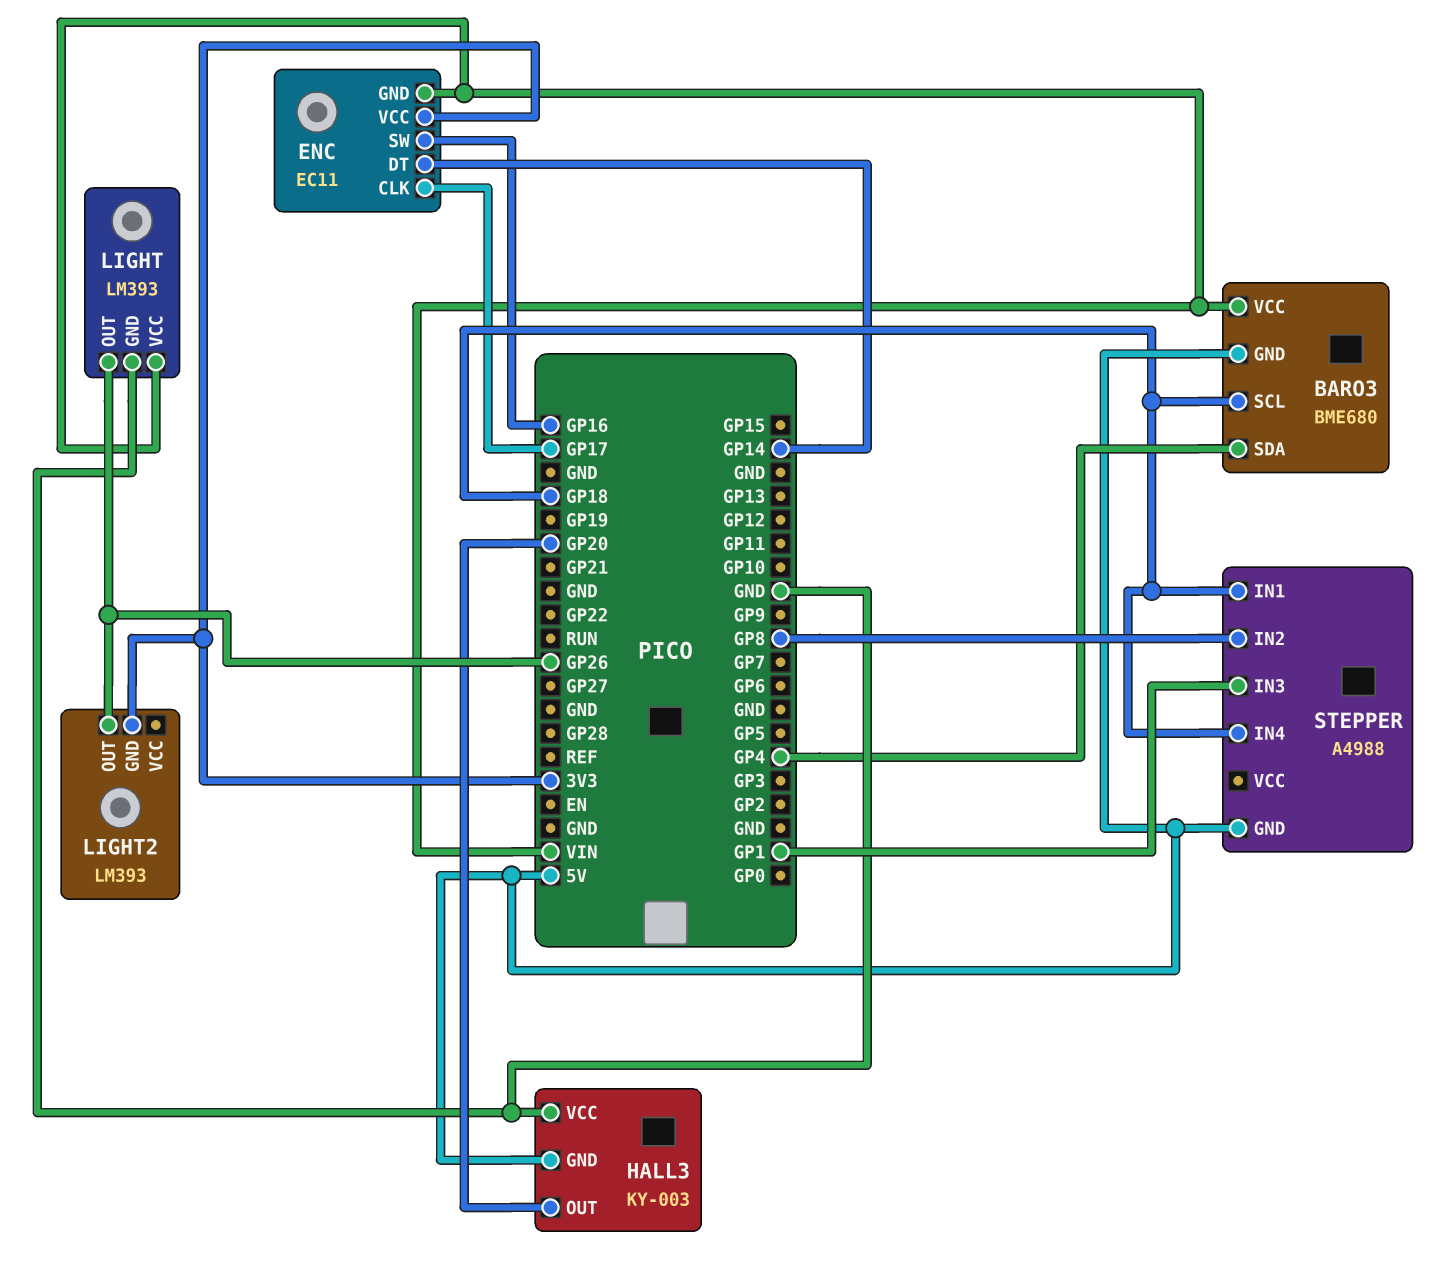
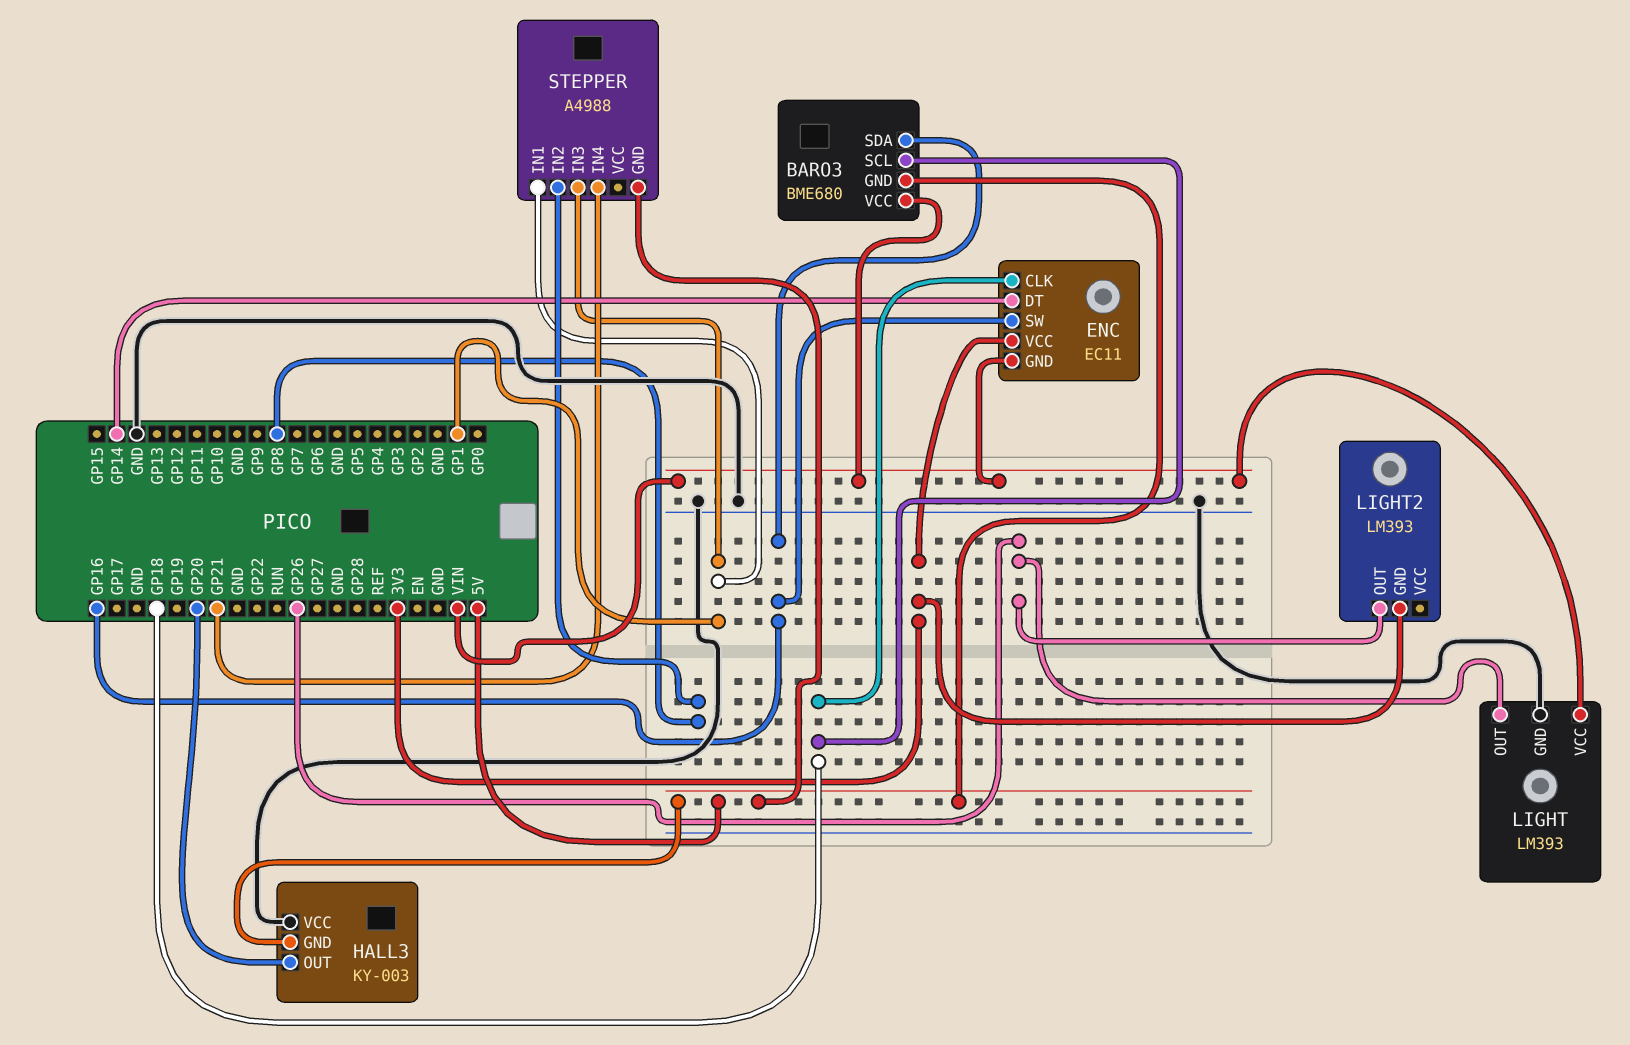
BARO3 pin SDA: GP4 -> GP16
ENC pin CLK: GP17 -> GP18
STEPPER pin IN1: GP18 -> GP1
STEPPER pin IN4: GP18 -> GP21

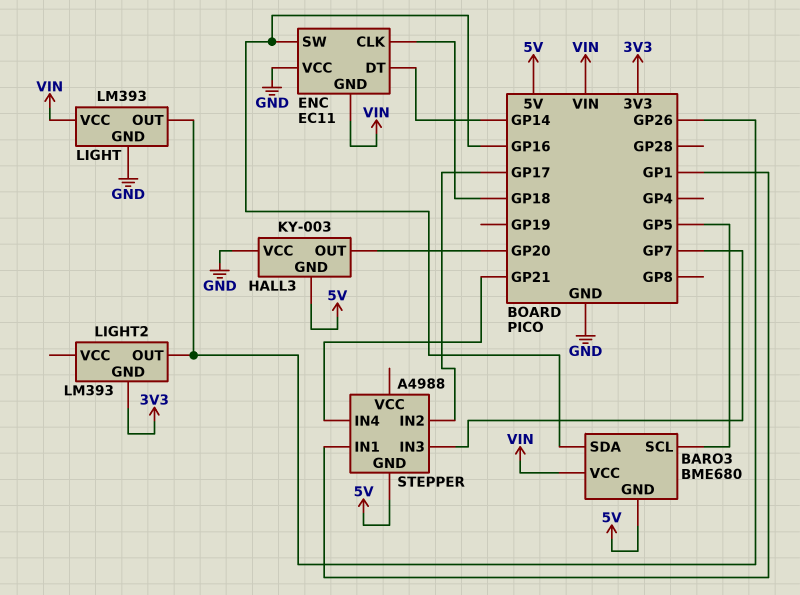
BARO3 pin SCL: GP18 -> GP5
ENC pin VCC: 3V3 -> GND
STEPPER pin IN2: GP8 -> GP17
STEPPER pin IN3: GP1 -> GP7

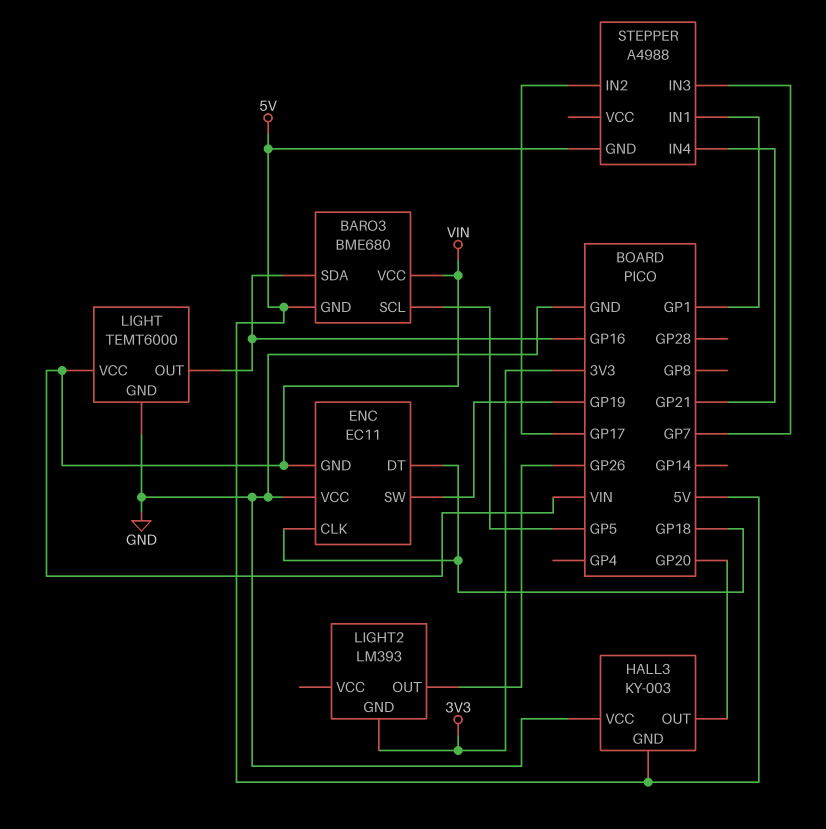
ENC pin DT: GP14 -> GP18
ENC pin SW: GP16 -> GP19
LIGHT: LM393 -> TEMT6000
LIGHT pin OUT: GP26 -> GP16

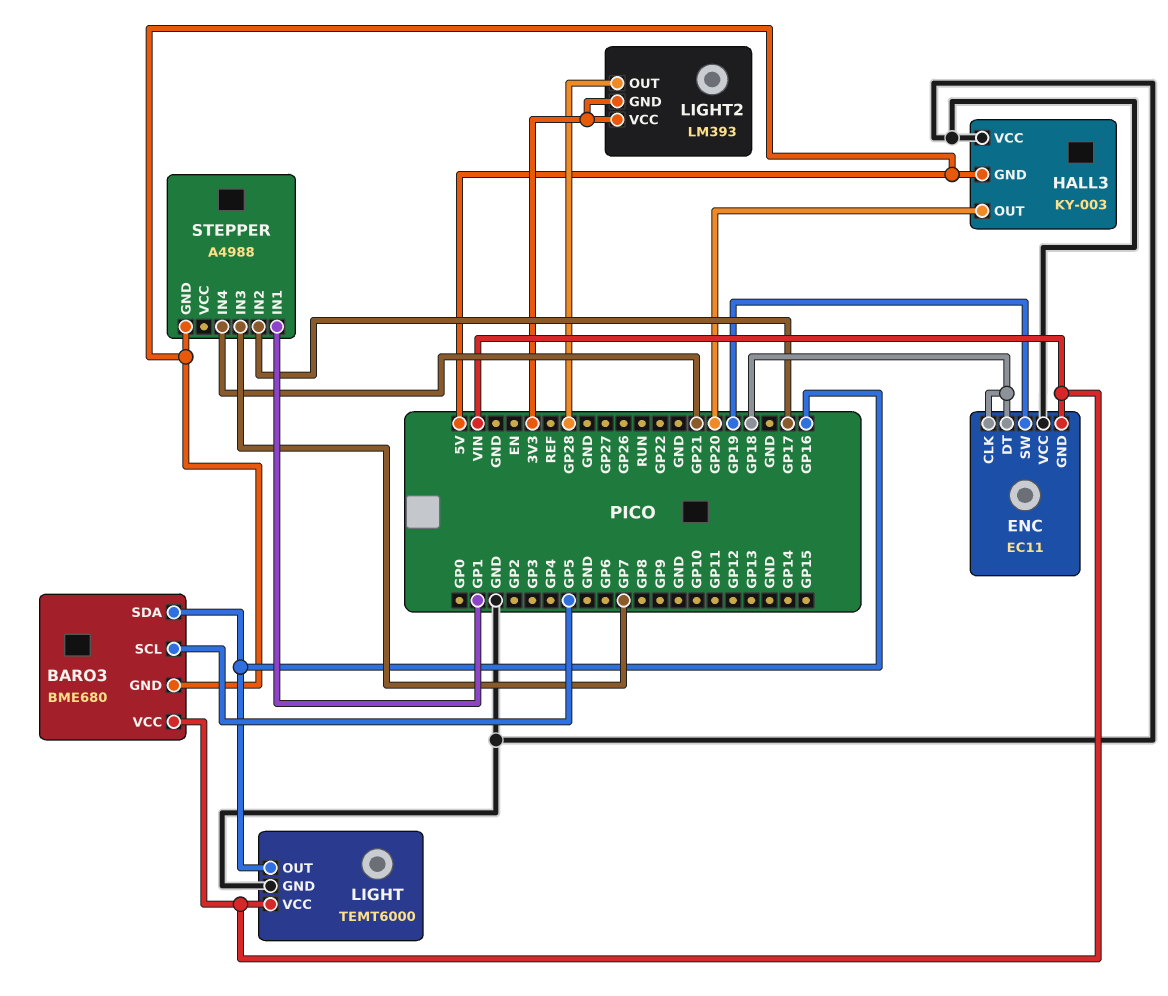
LIGHT2 pin OUT: GP26 -> GP28
LIGHT2 pin VCC: none -> 3V3

